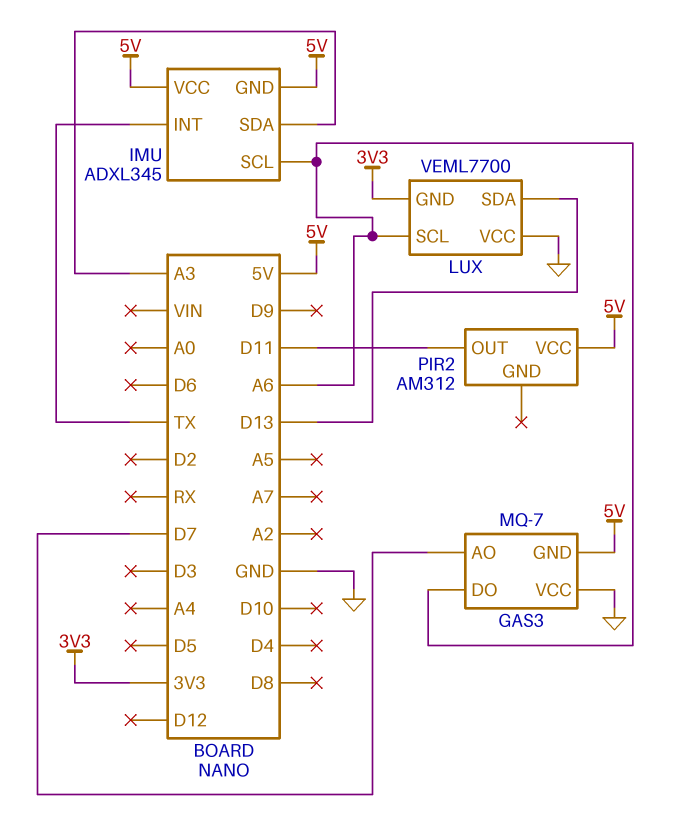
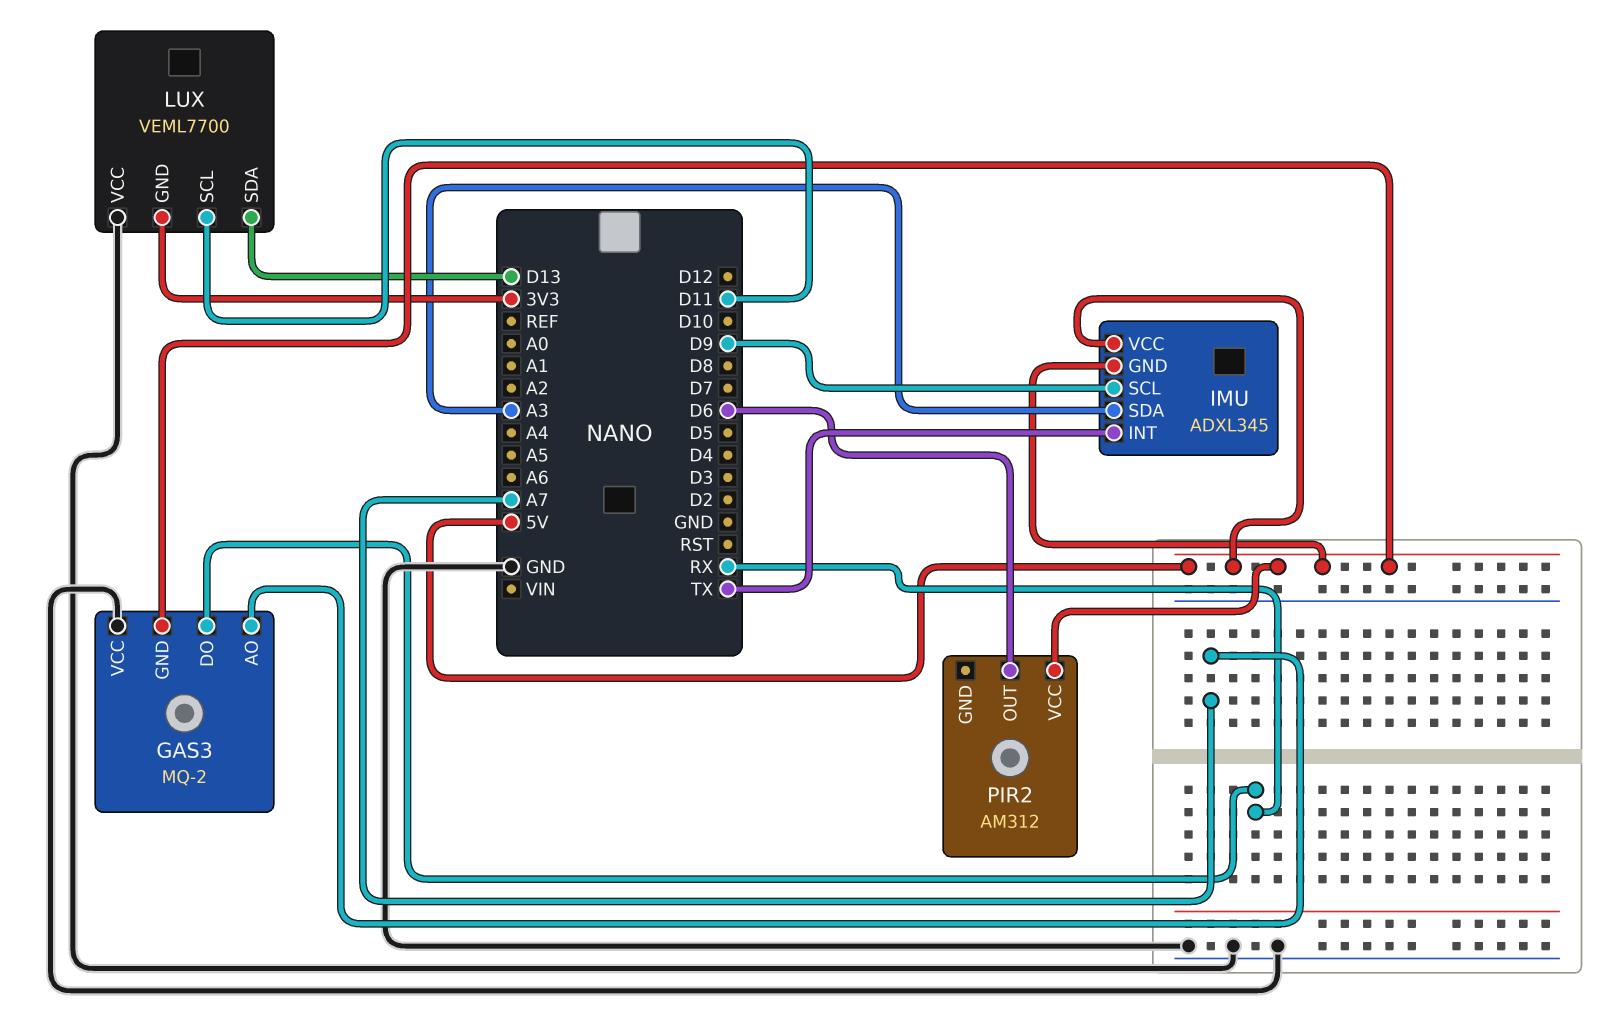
GAS3: MQ-7 -> MQ-2
GAS3 pin AO: D7 -> A7
GAS3 pin DO: A6 -> RX
IMU pin SCL: A6 -> D9
LUX pin SCL: A6 -> D11
PIR2 pin OUT: D11 -> D6

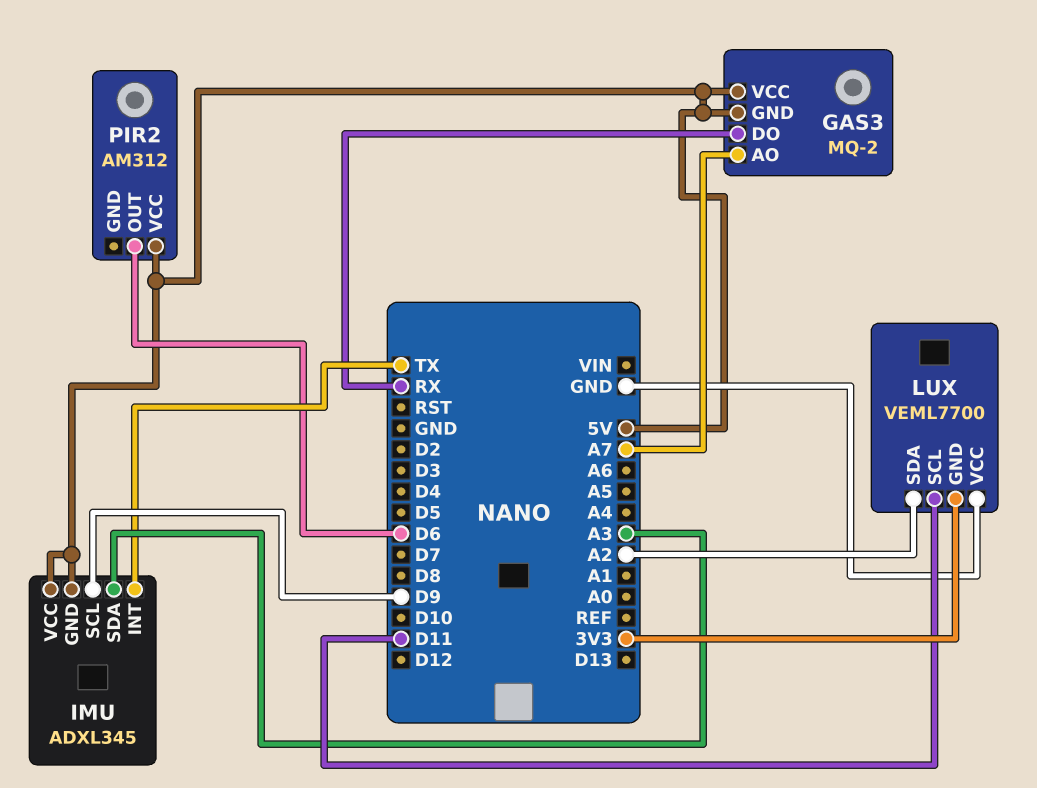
GAS3 pin VCC: GND -> 5V
LUX pin SDA: D13 -> A2

